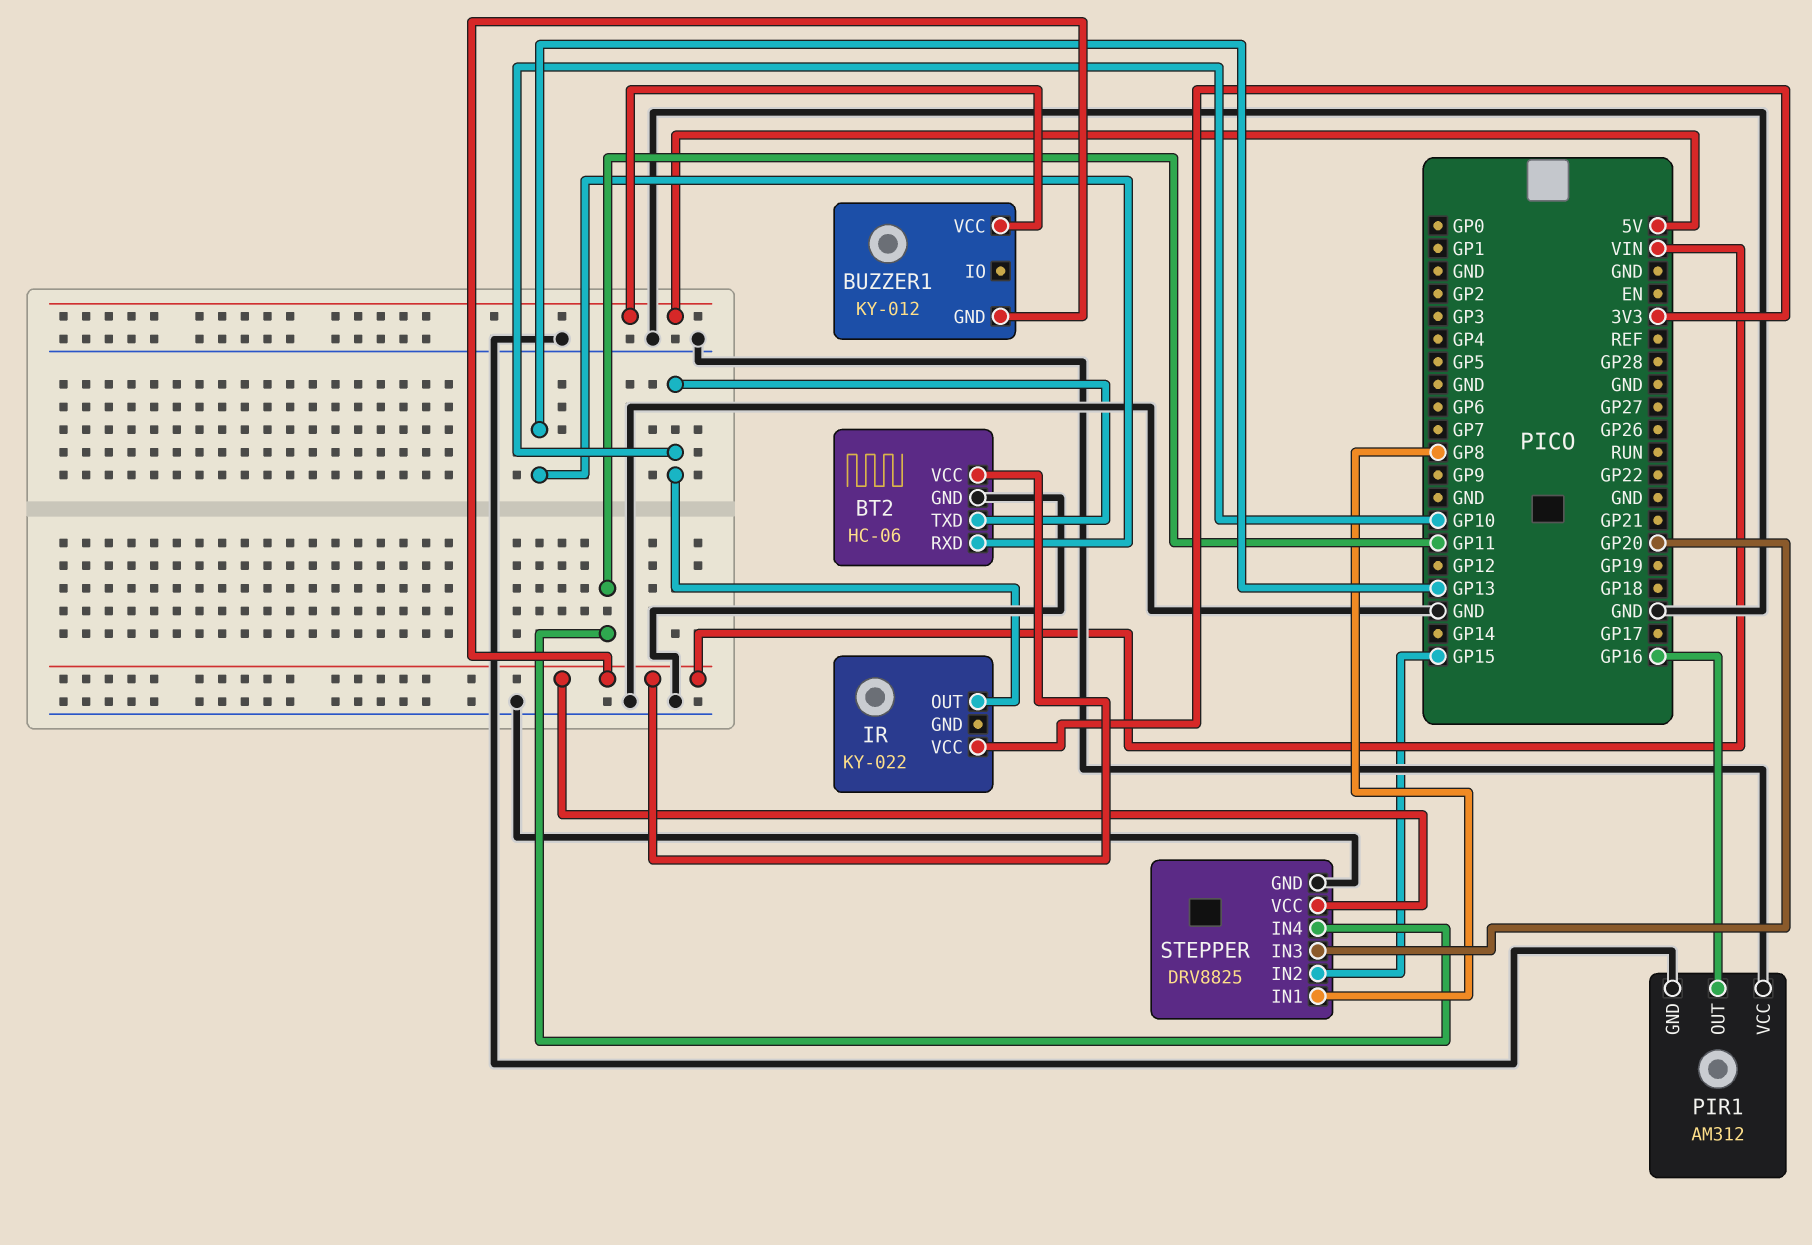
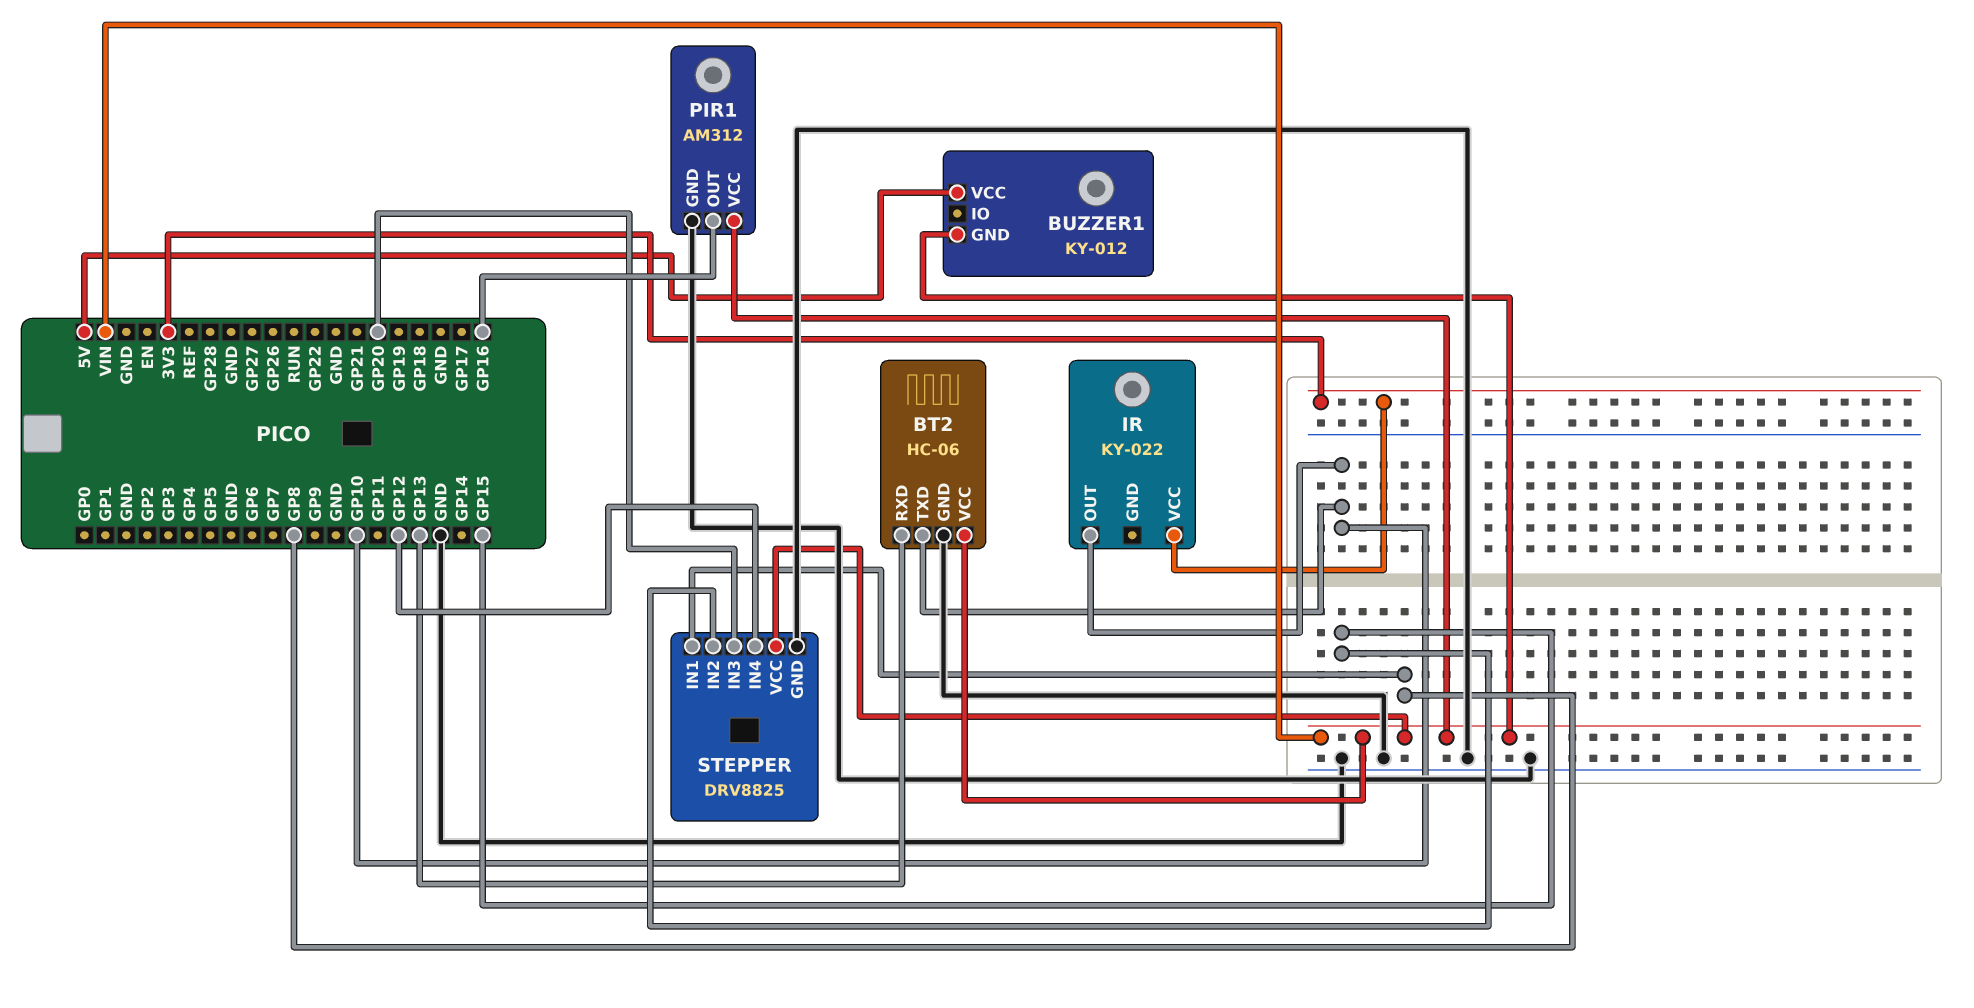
PIR1 pin VCC: GND -> VIN
STEPPER pin IN4: GP11 -> GP12

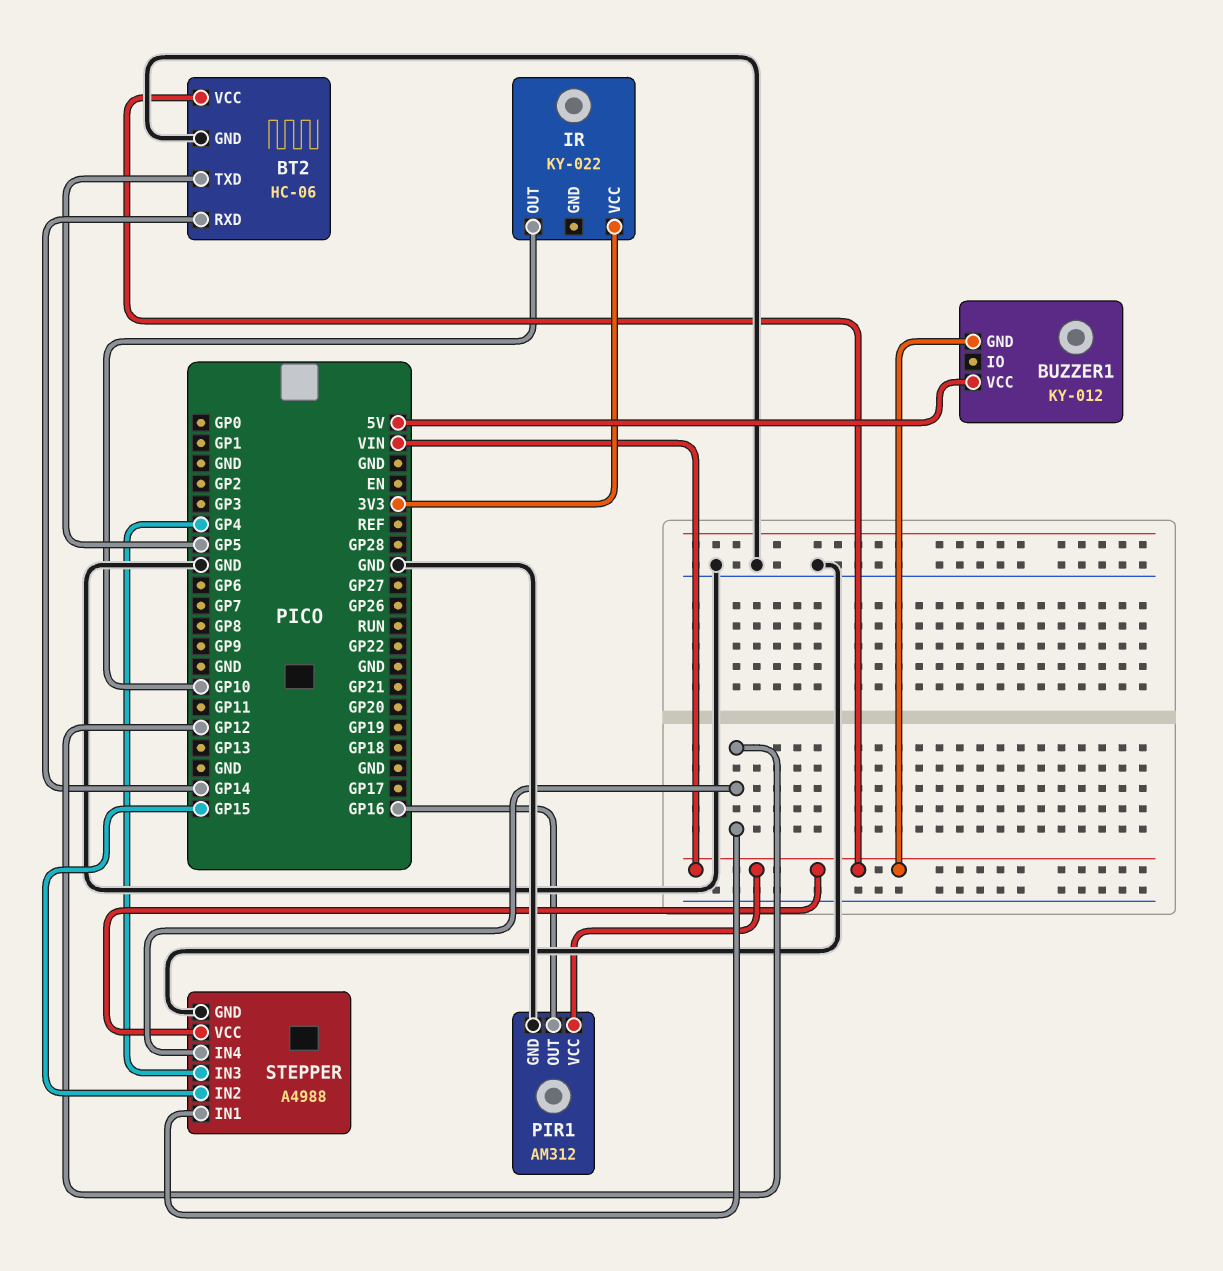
BT2 pin RXD: GP13 -> GP14
BT2 pin TXD: GP10 -> GP5
STEPPER: DRV8825 -> A4988
STEPPER pin IN1: GP8 -> GP12
STEPPER pin IN3: GP20 -> GP4

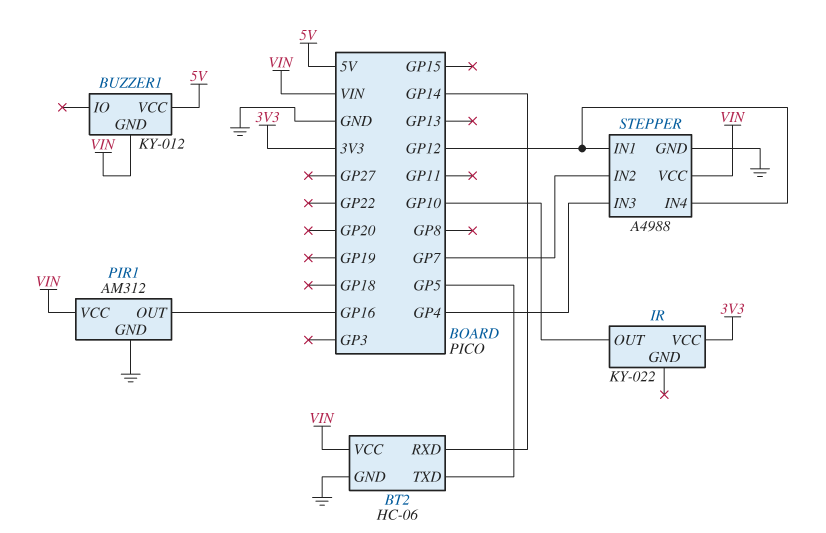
STEPPER pin IN2: GP15 -> GP7

